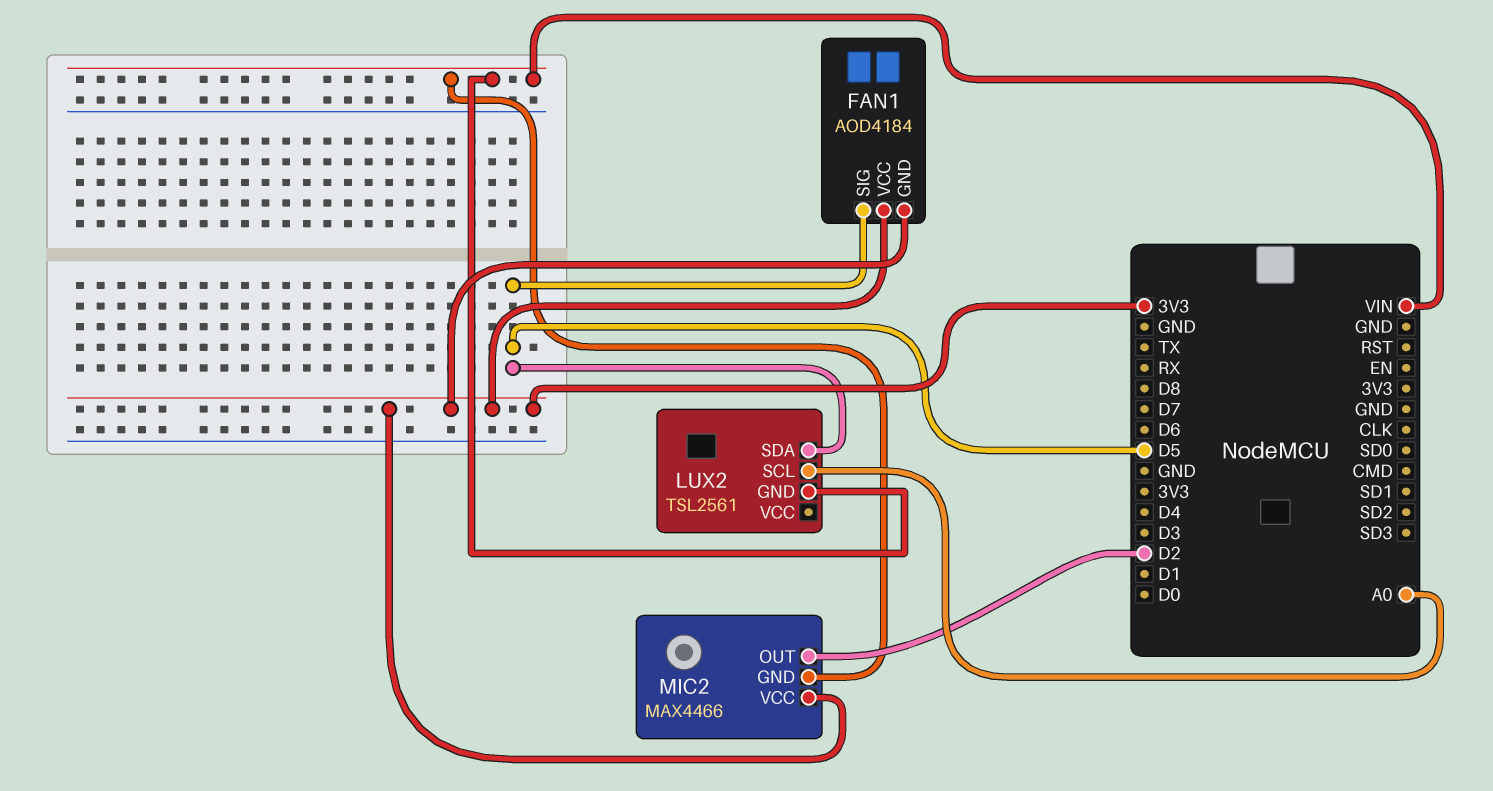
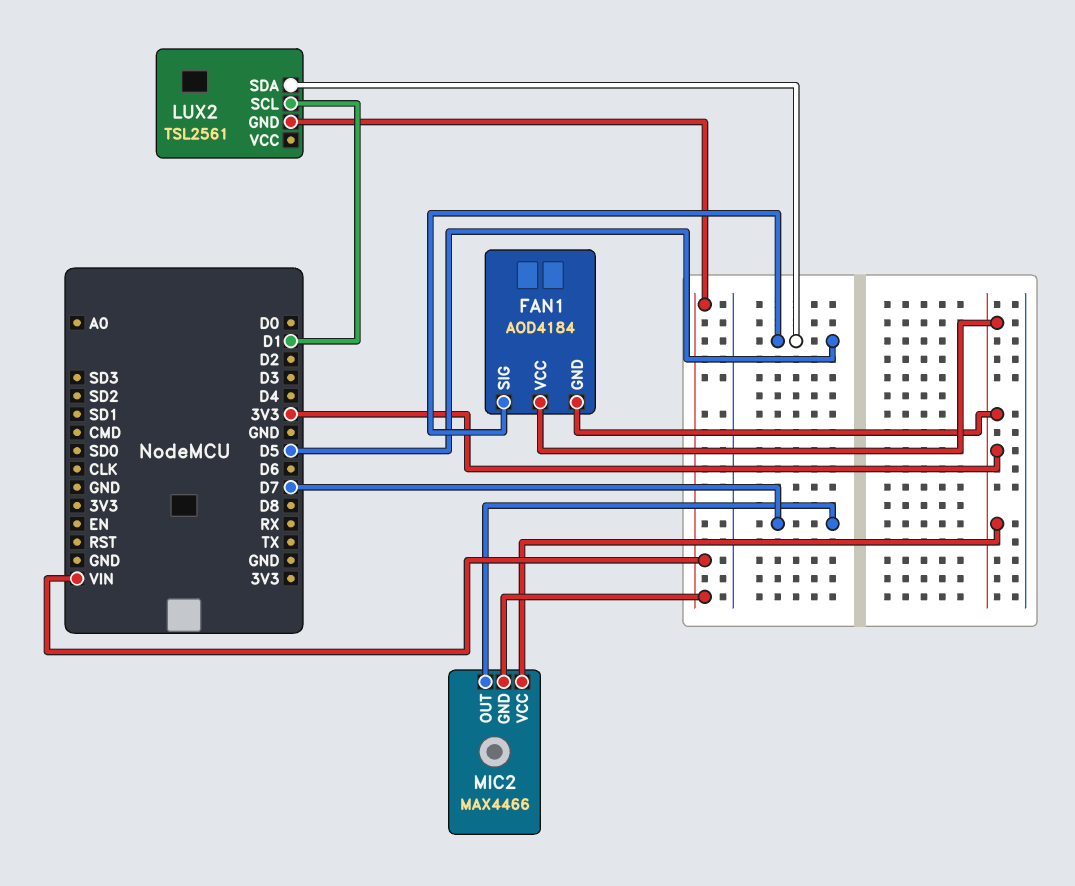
LUX2 pin SCL: A0 -> D1
MIC2 pin OUT: D2 -> D7

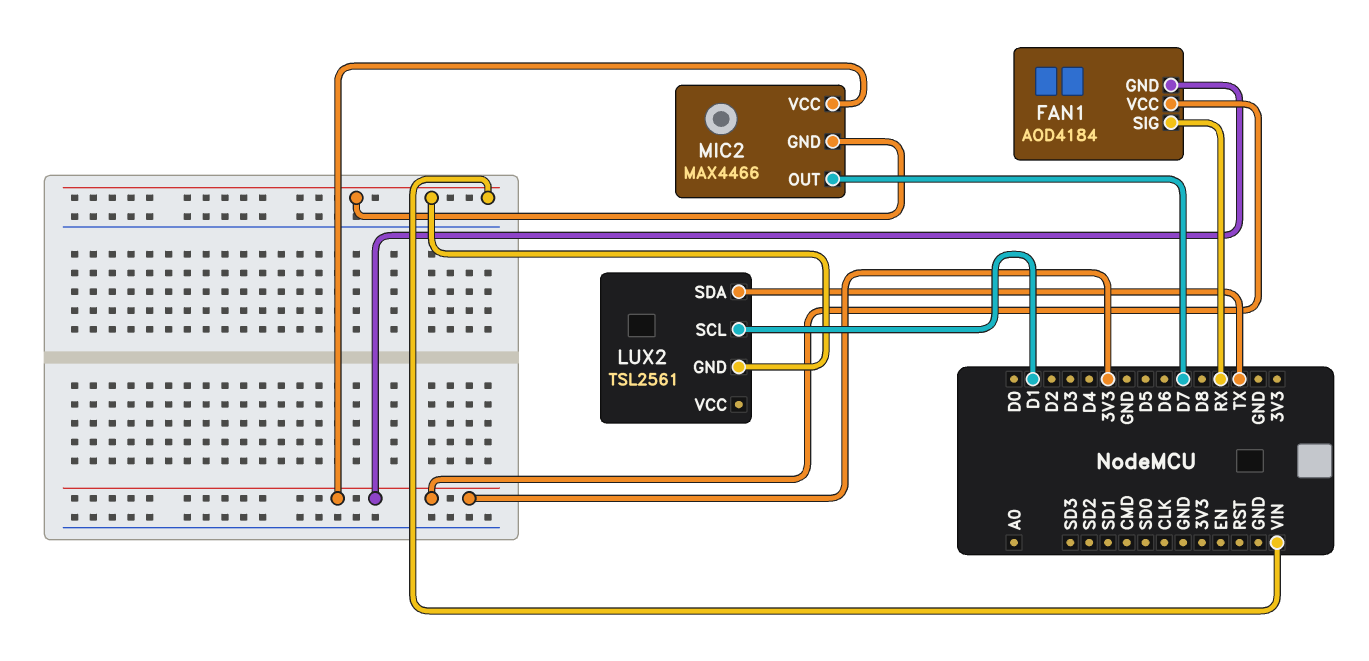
FAN1 pin SIG: D5 -> RX
LUX2 pin SDA: D5 -> TX

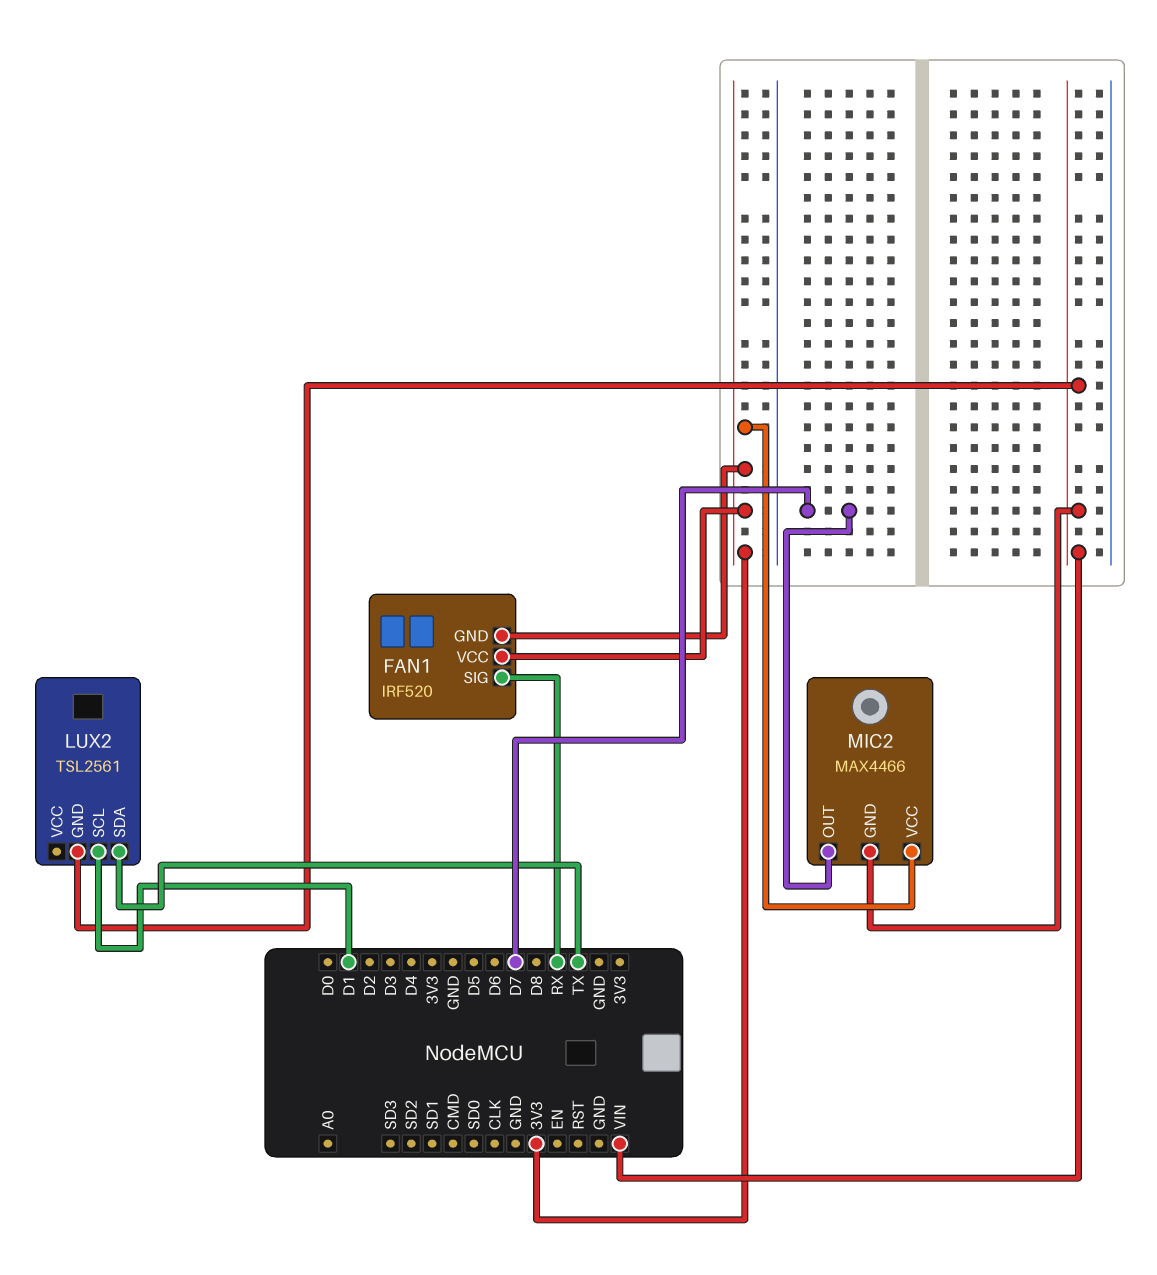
FAN1: AOD4184 -> IRF520

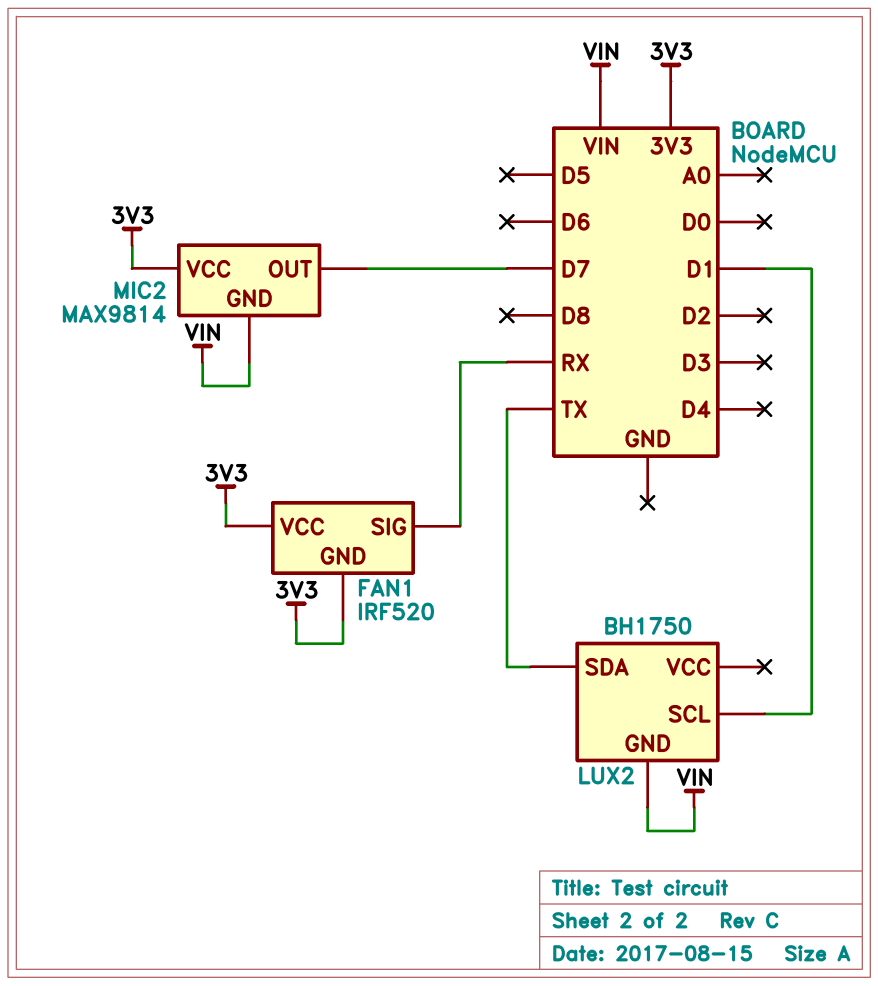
LUX2: TSL2561 -> BH1750
MIC2: MAX4466 -> MAX9814

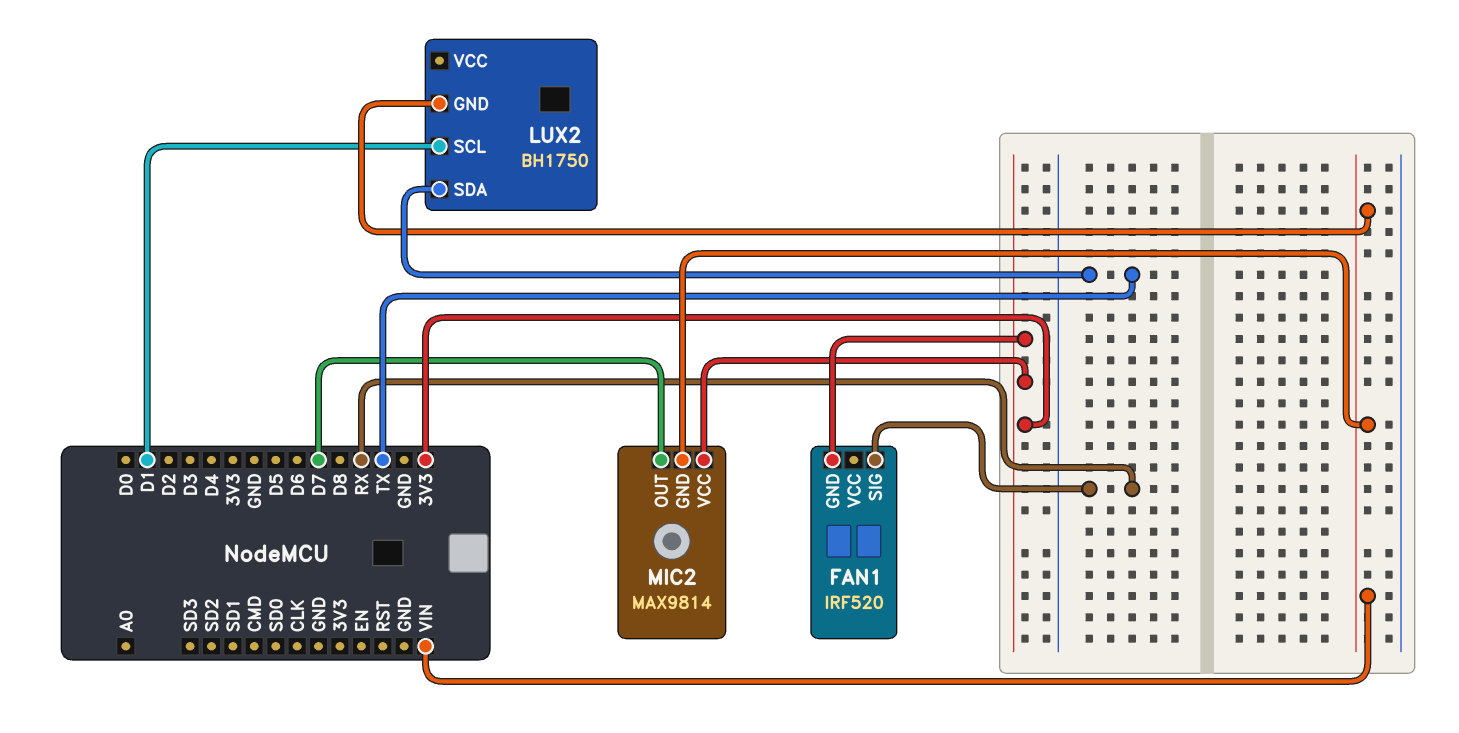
FAN1 pin VCC: 3V3 -> none

